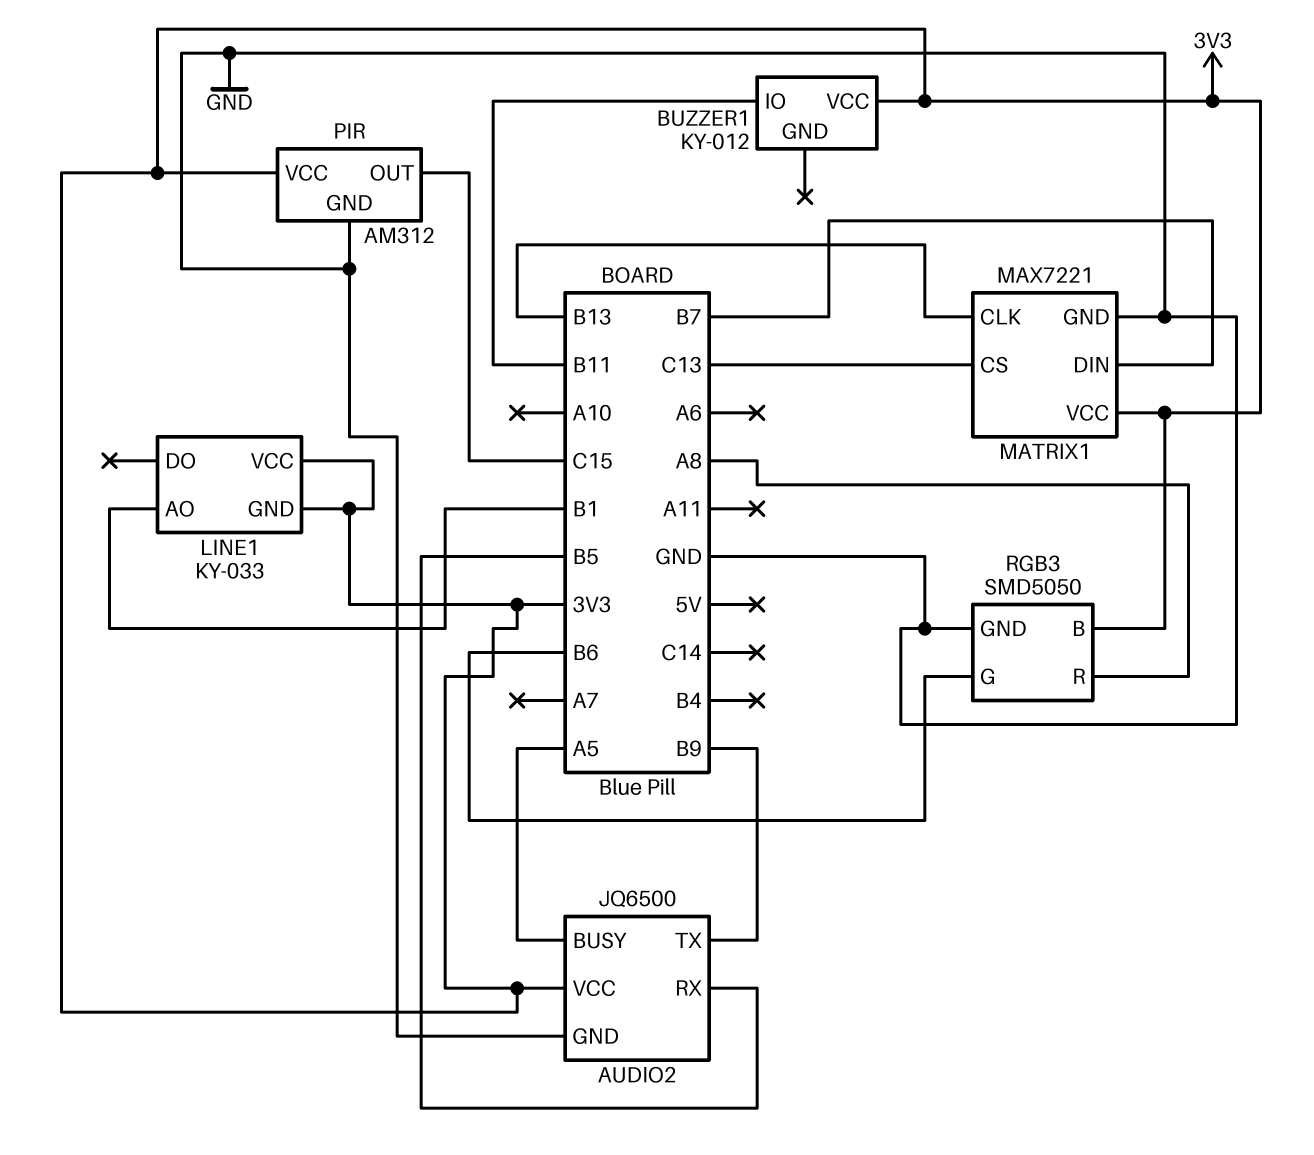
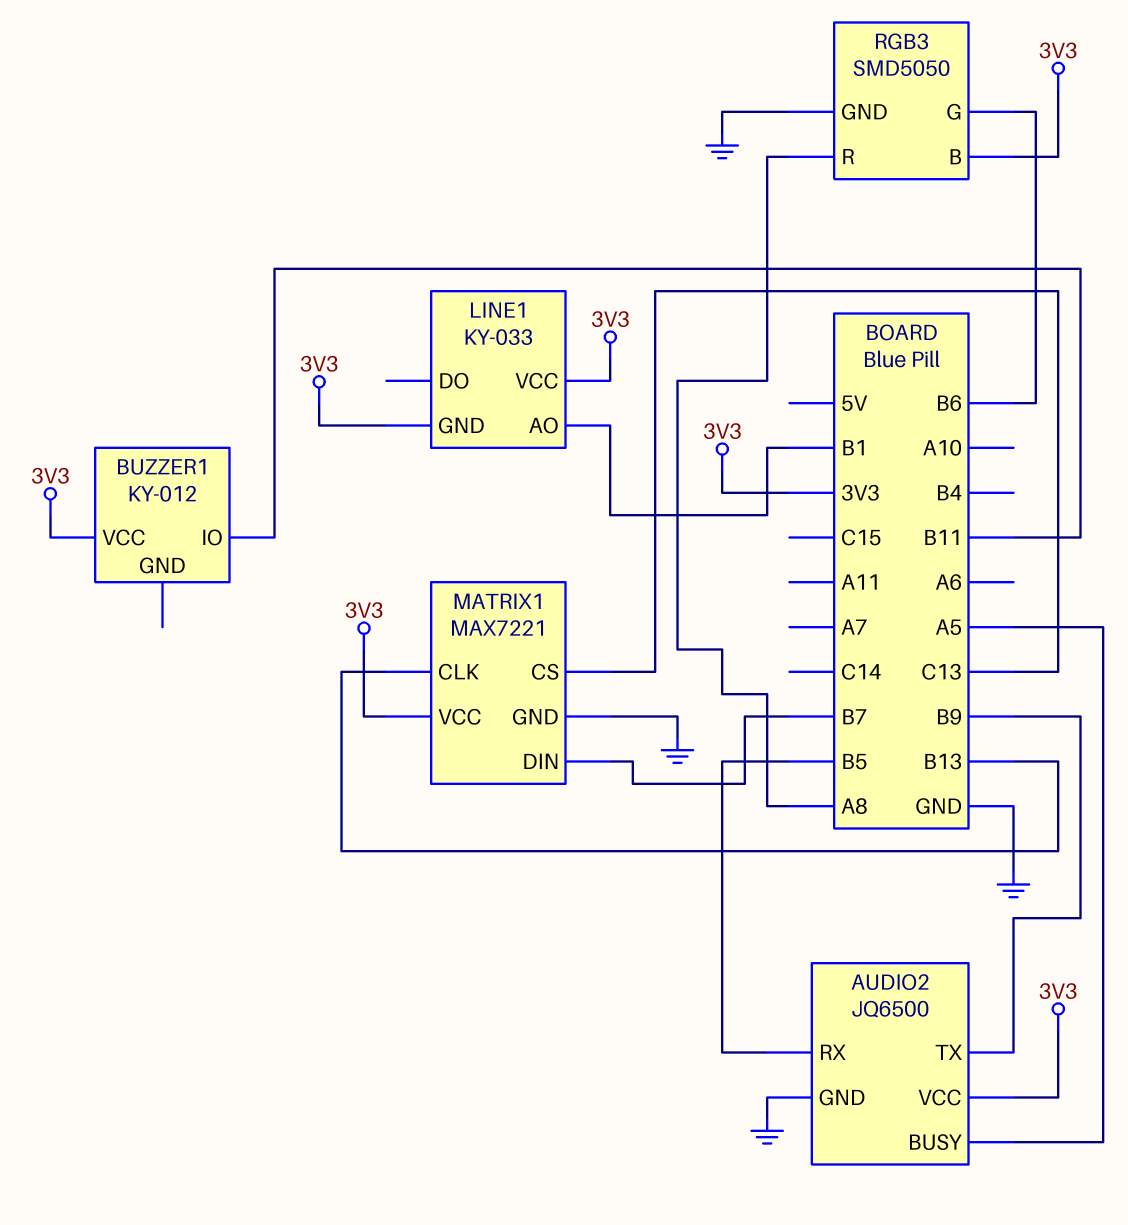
PIR: AM312 -> none
PIR pin GND: GND -> none
PIR pin OUT: C15 -> none
PIR pin VCC: 3V3 -> none

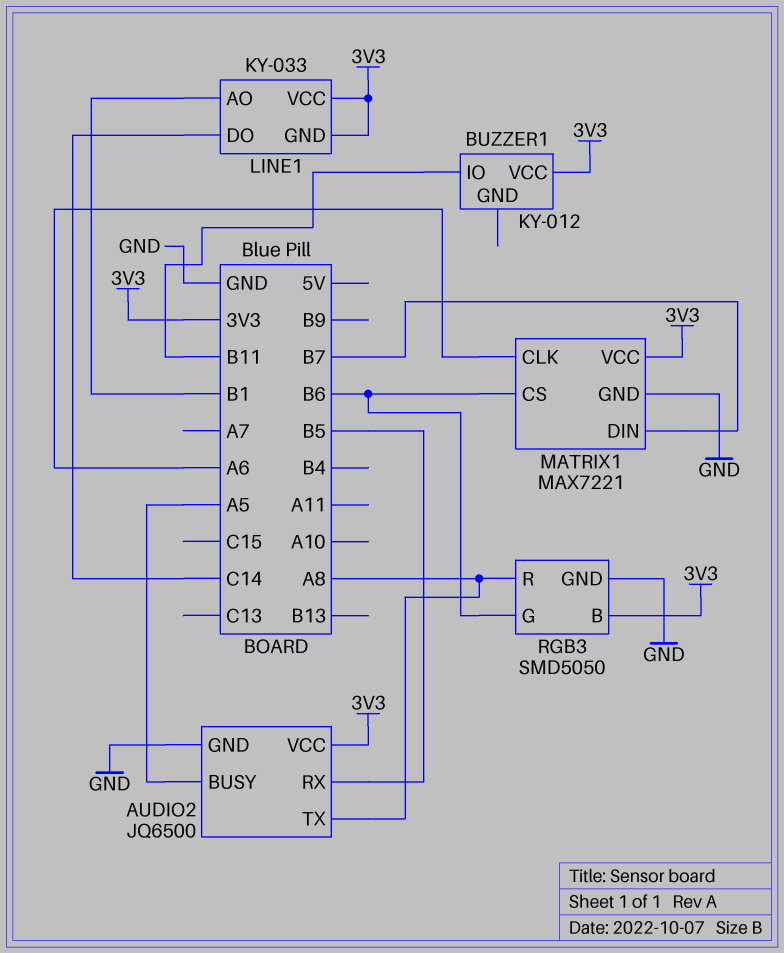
AUDIO2 pin TX: B9 -> A8
LINE1 pin DO: none -> C14
MATRIX1 pin CLK: B13 -> A6
MATRIX1 pin CS: C13 -> B6

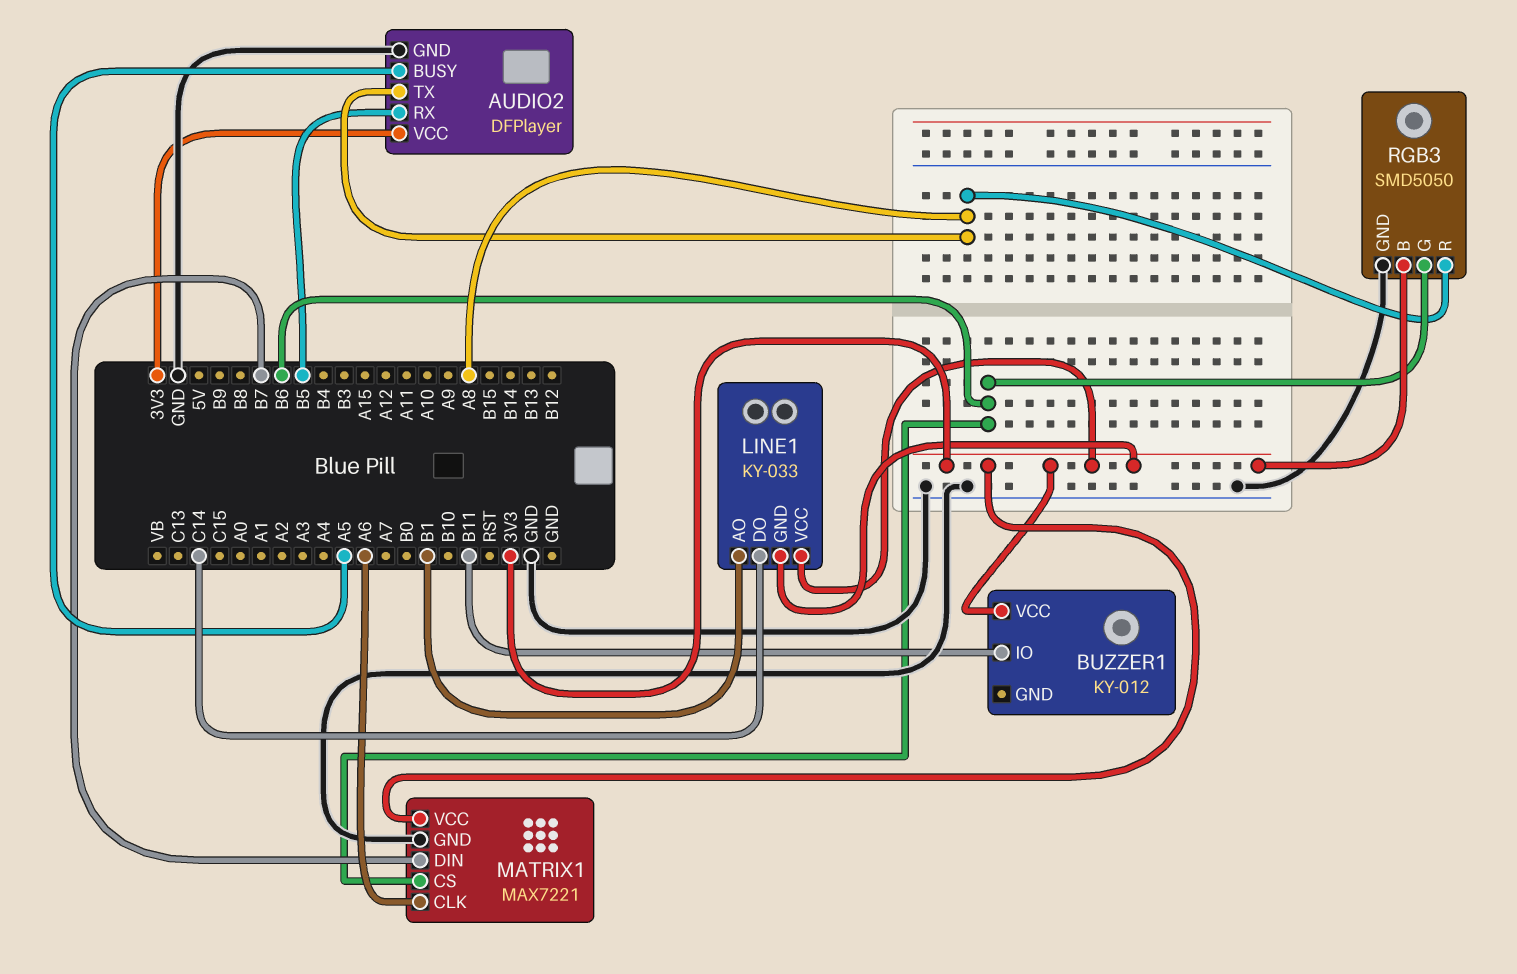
AUDIO2: JQ6500 -> DFPlayer

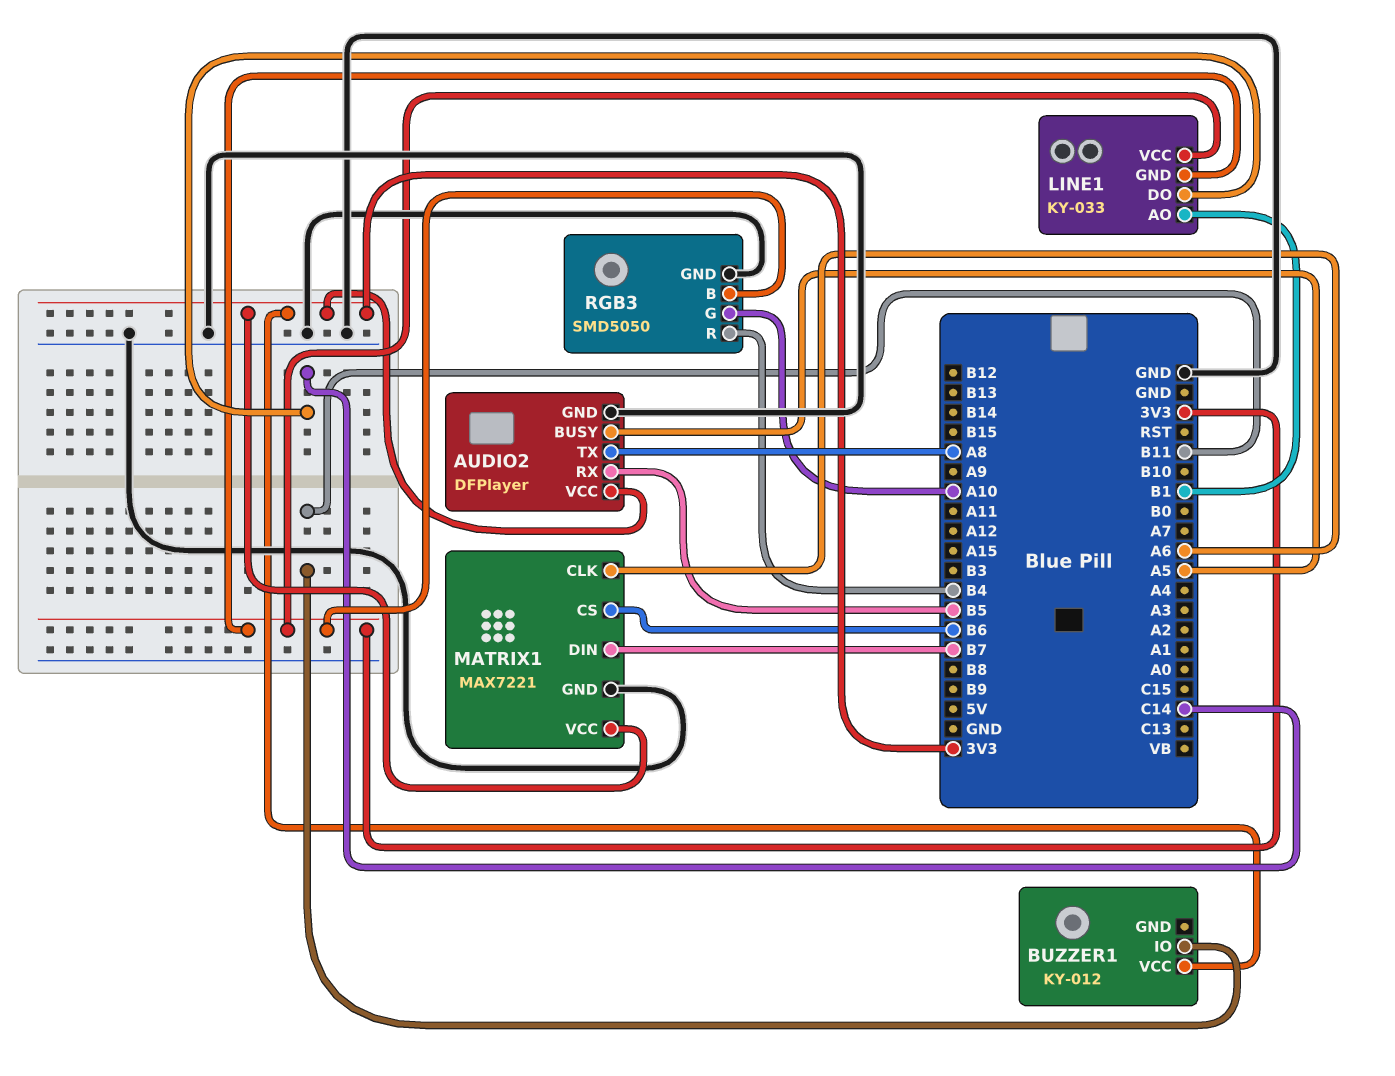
RGB3 pin G: B6 -> A10
RGB3 pin R: A8 -> B4

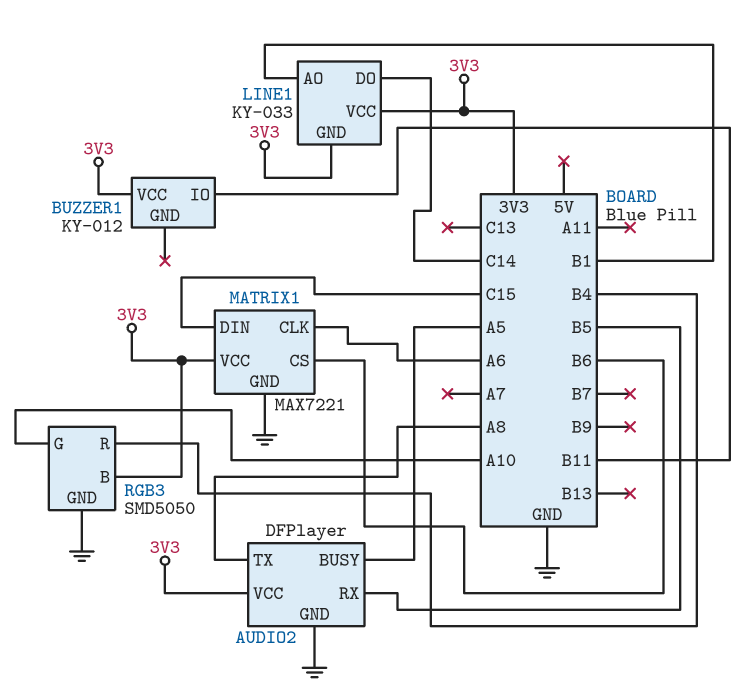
MATRIX1 pin DIN: B7 -> C15

